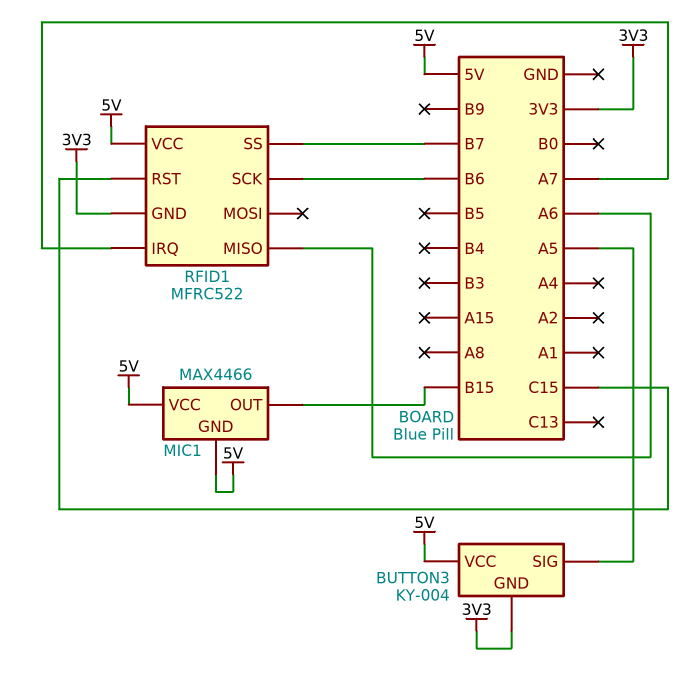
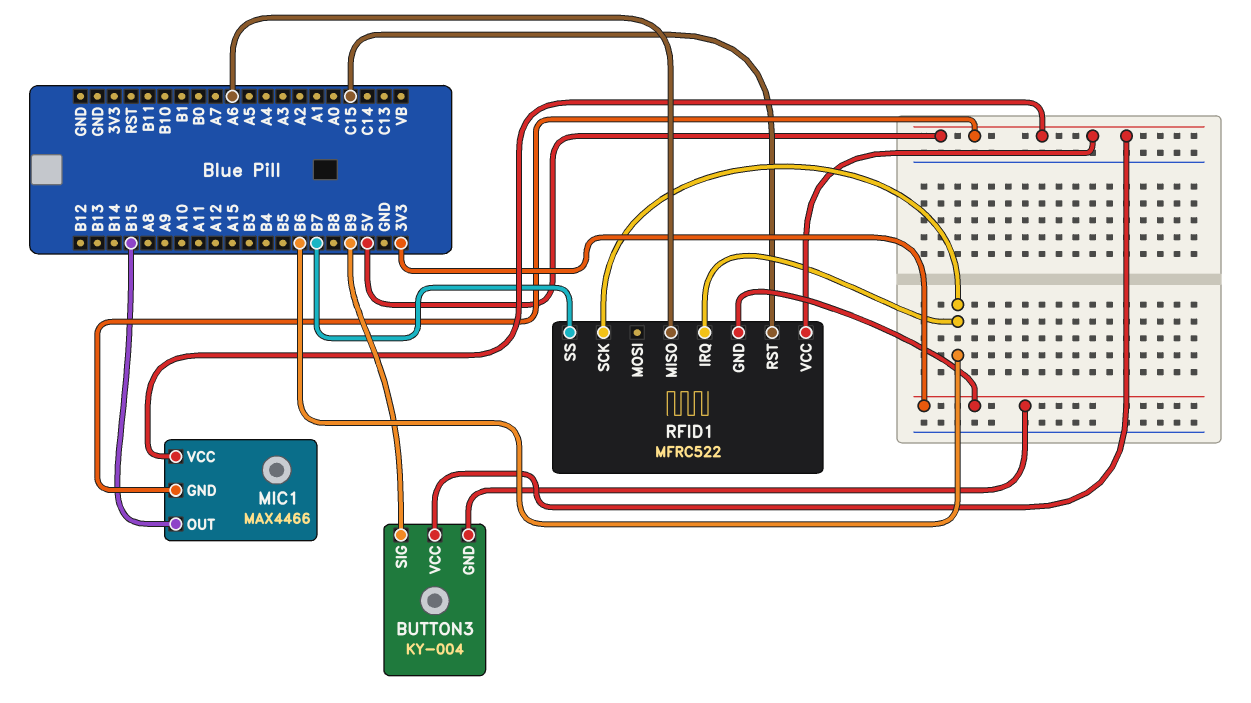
BUTTON3 pin SIG: A5 -> B9
RFID1 pin IRQ: A7 -> B6

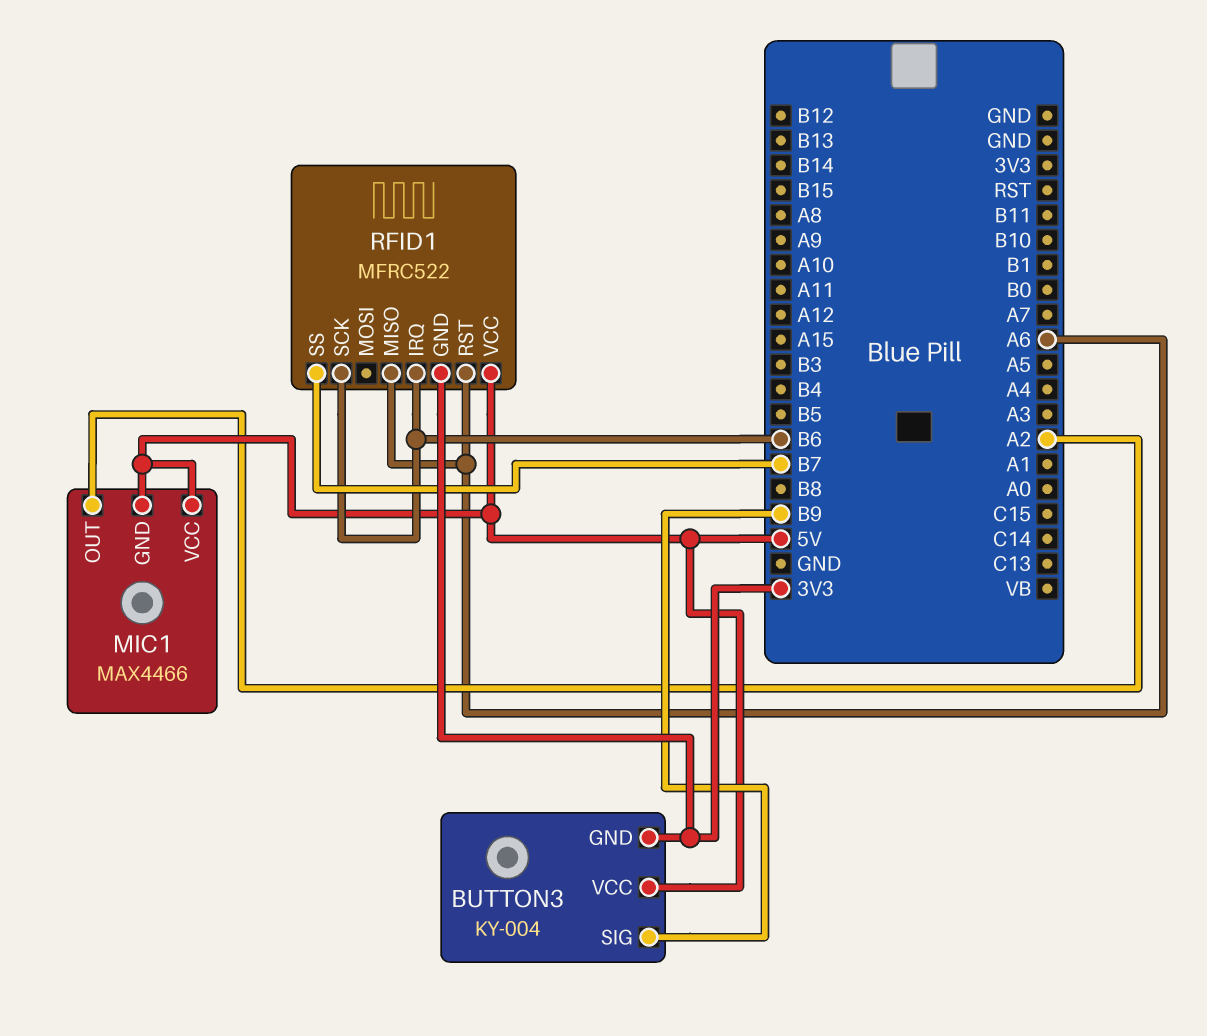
MIC1 pin OUT: B15 -> A2
RFID1 pin RST: C15 -> A6

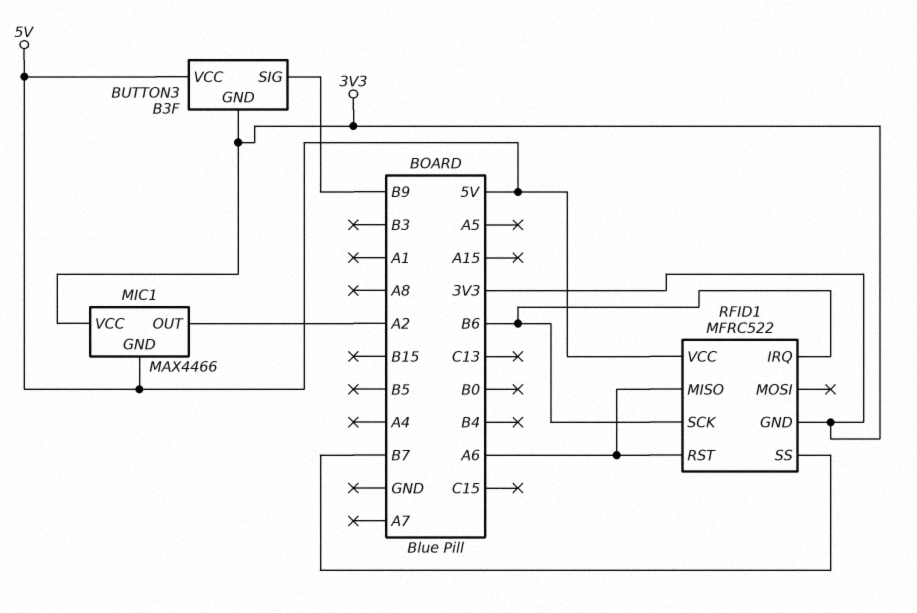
BUTTON3: KY-004 -> B3F
MIC1 pin VCC: 5V -> 3V3

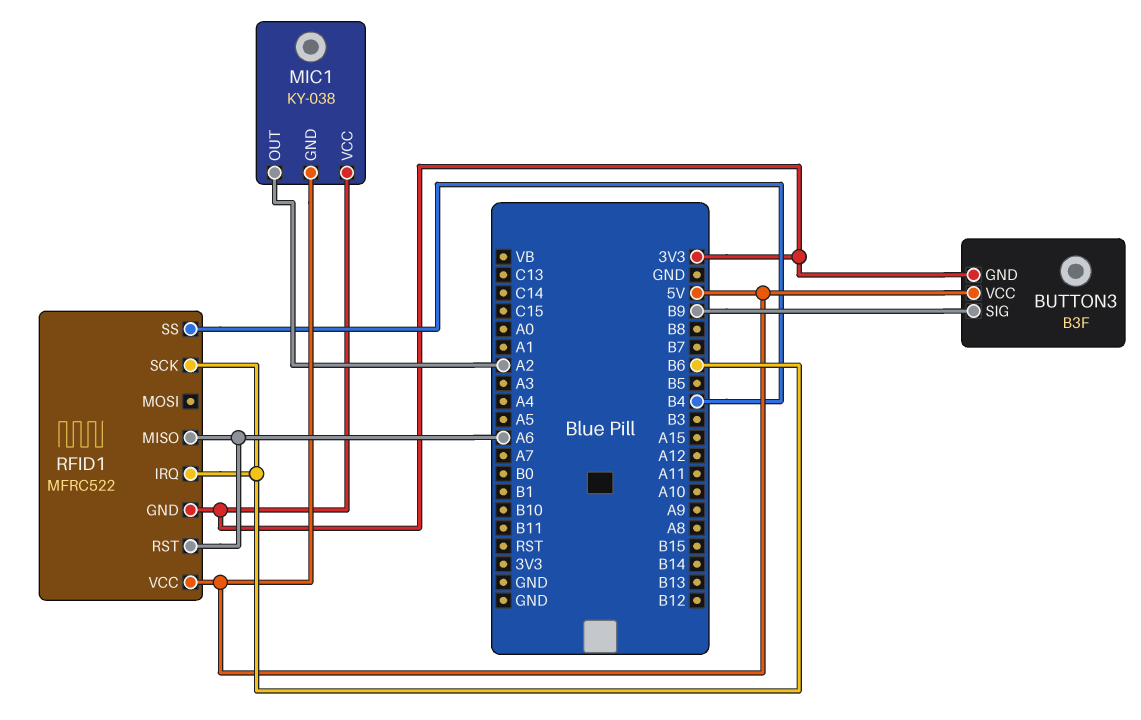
MIC1: MAX4466 -> KY-038
RFID1 pin SS: B7 -> B4

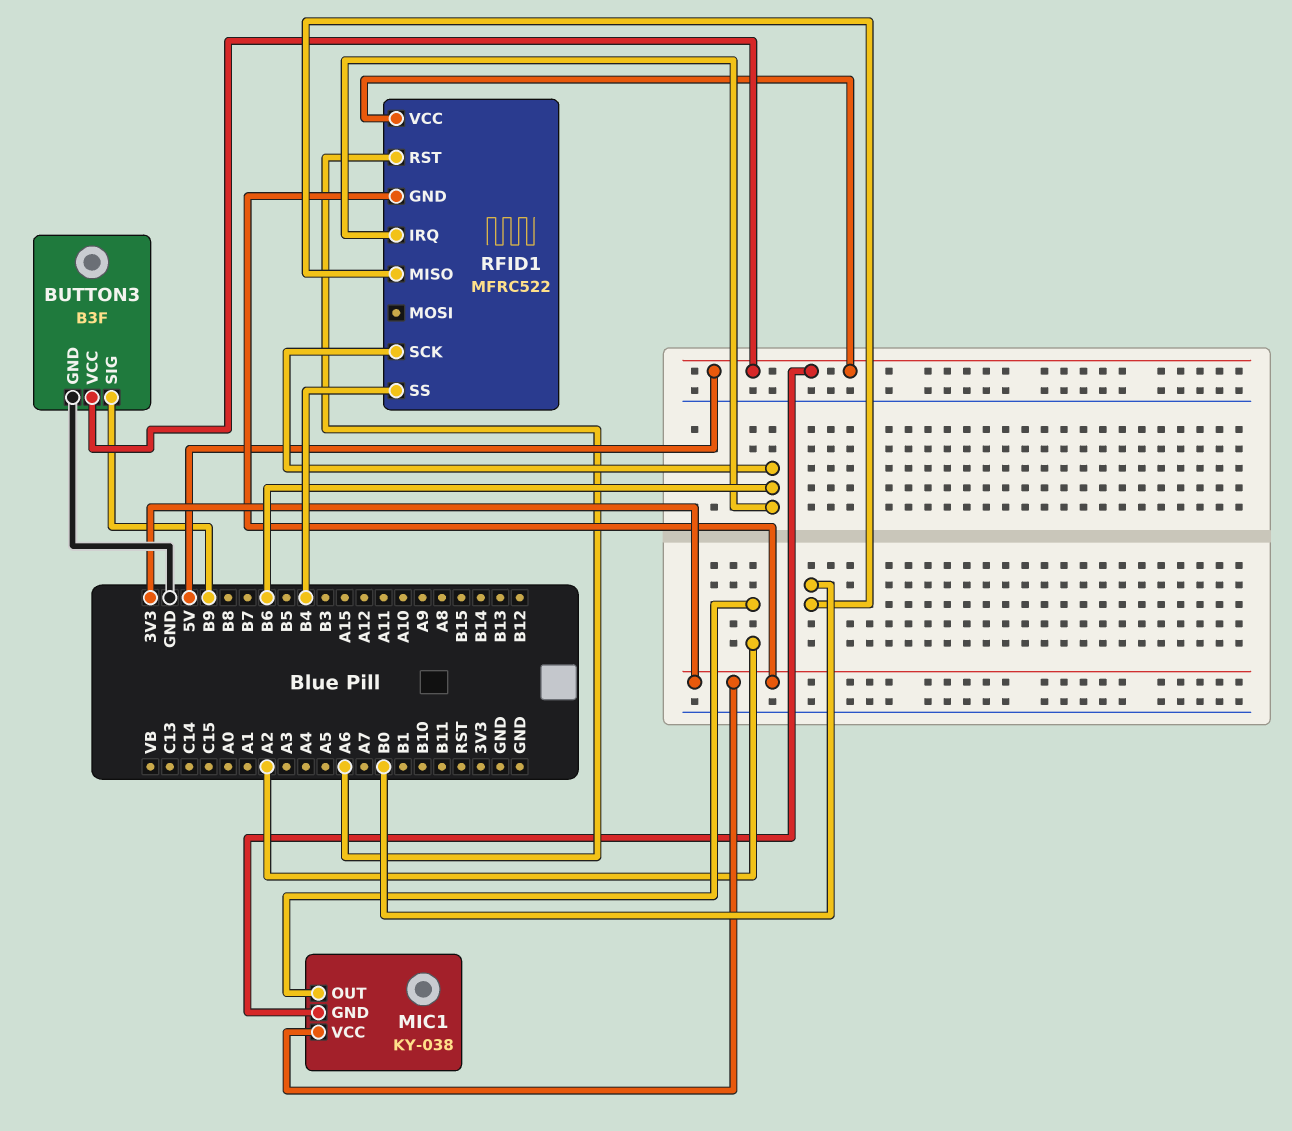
BUTTON3 pin GND: 3V3 -> GND
RFID1 pin MISO: A6 -> B0

